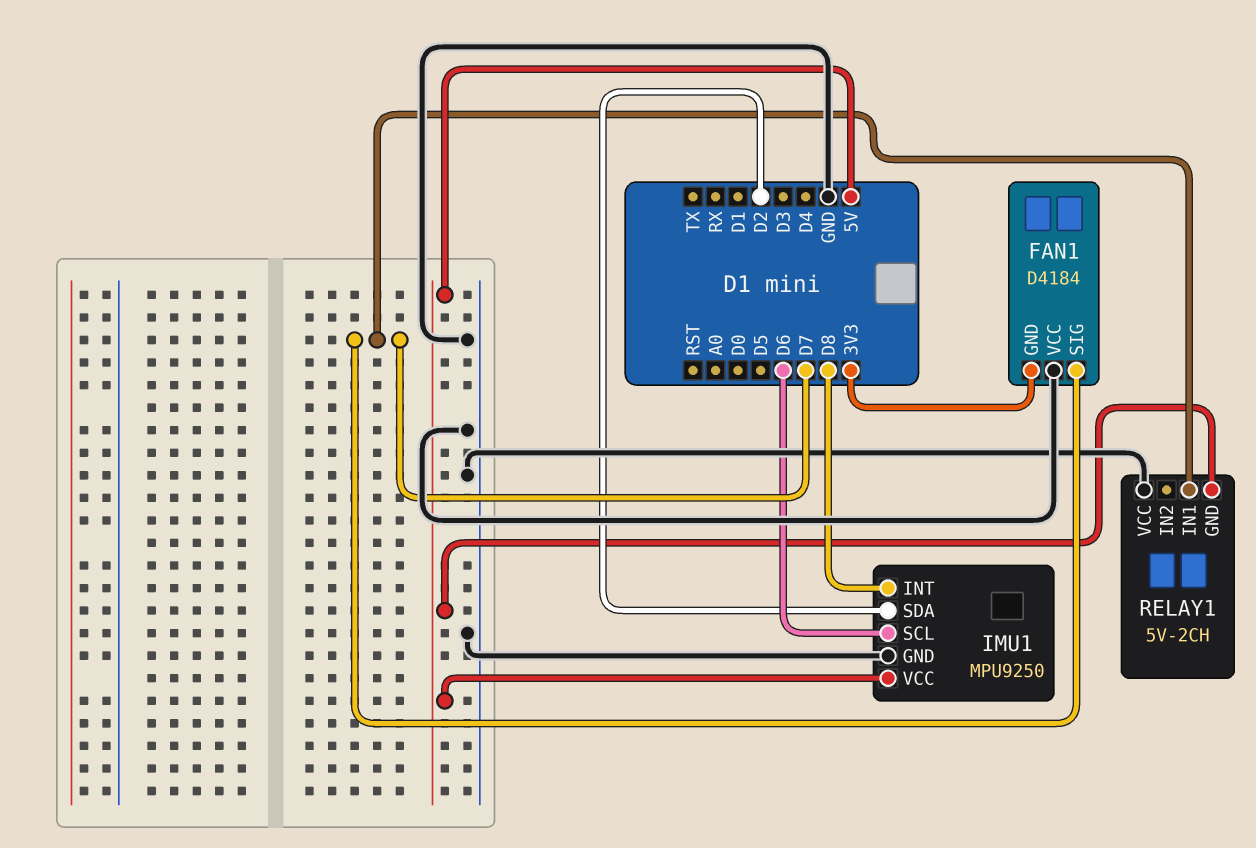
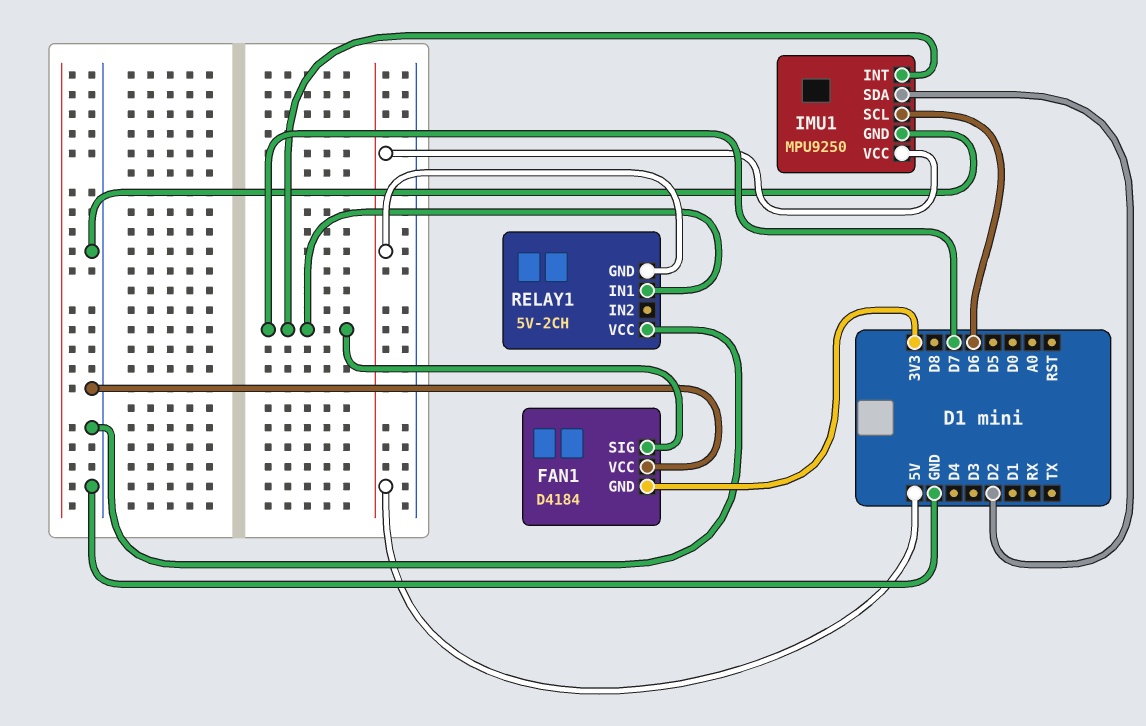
IMU1 pin INT: D8 -> D7

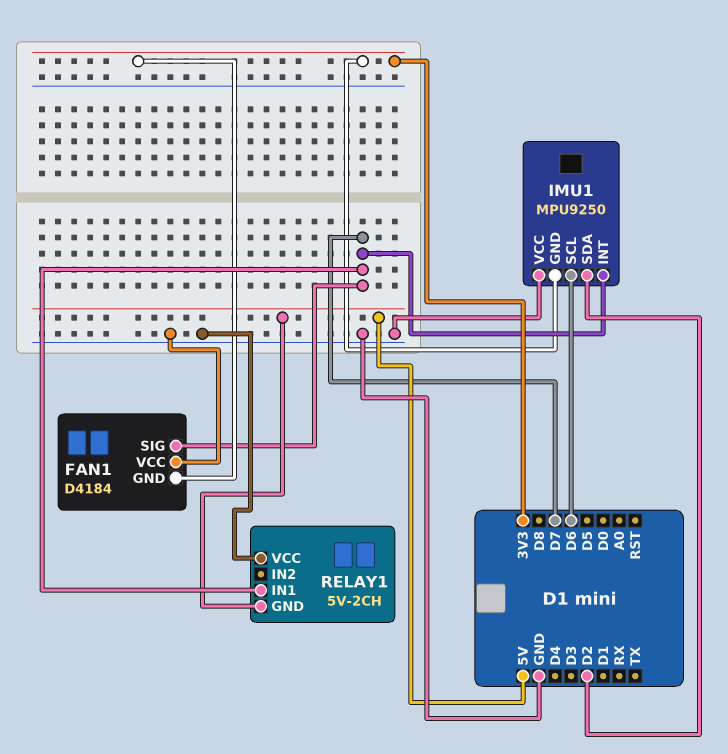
IMU1 pin GND: GND -> 3V3
IMU1 pin VCC: 5V -> GND

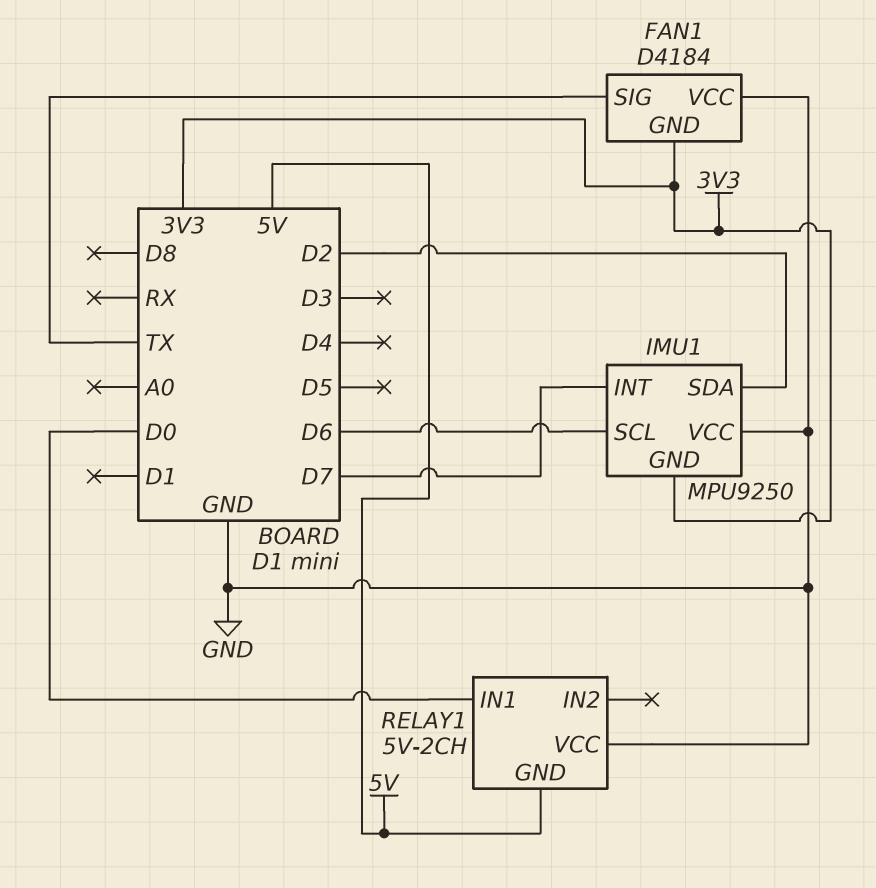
FAN1 pin SIG: D7 -> TX
RELAY1 pin IN1: D7 -> D0

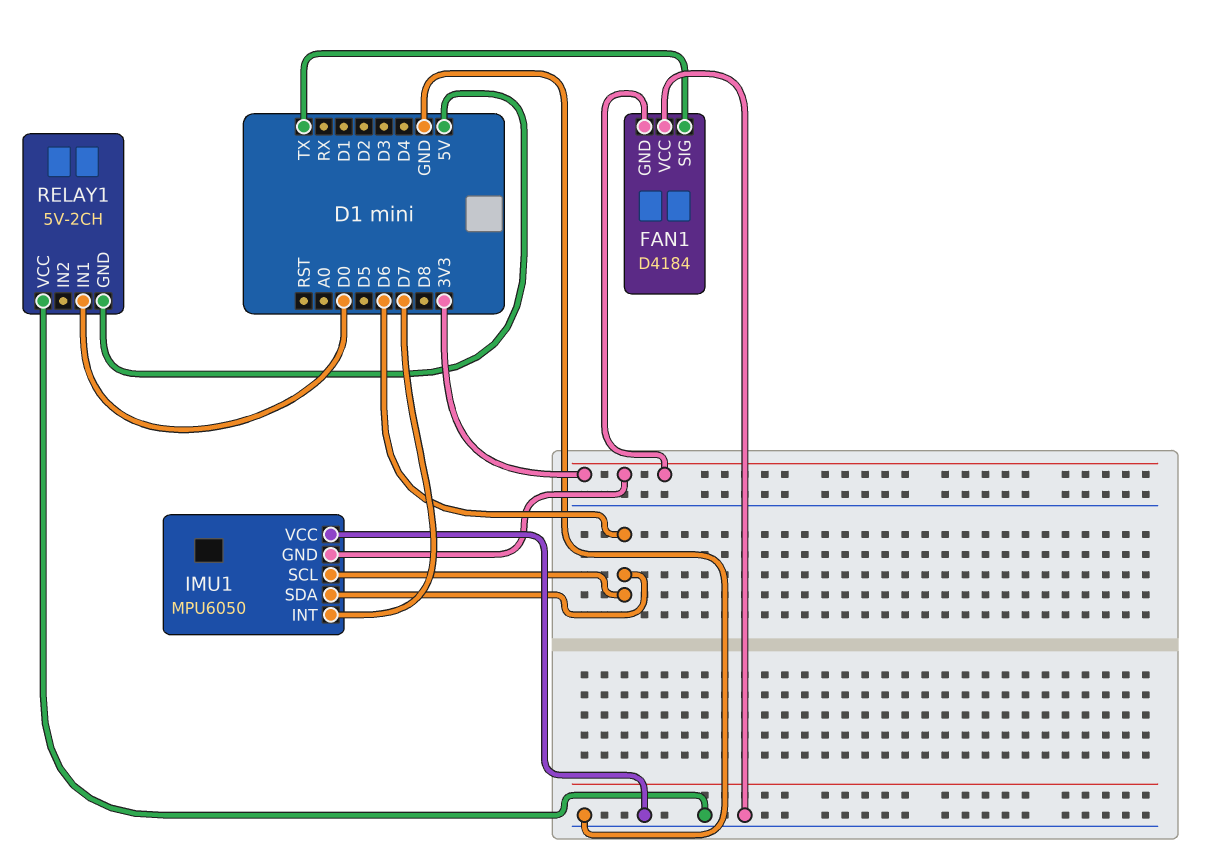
IMU1: MPU9250 -> MPU6050
IMU1 pin SDA: D2 -> D6

